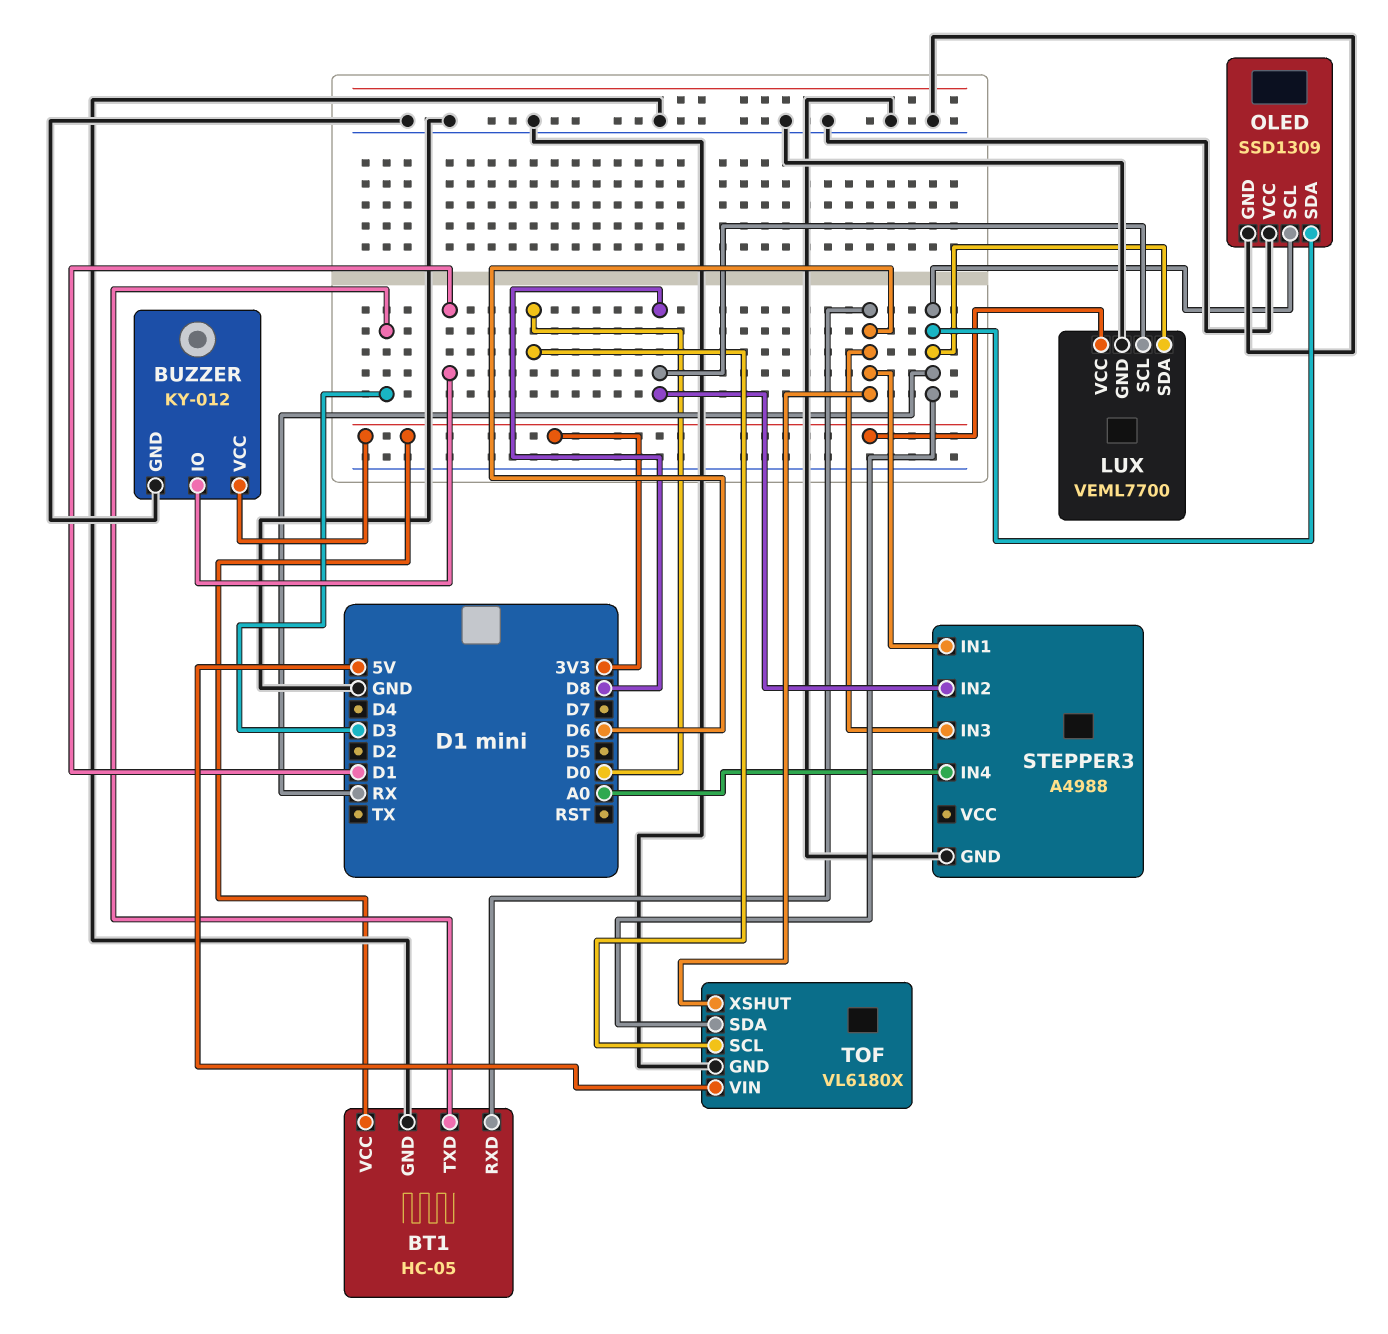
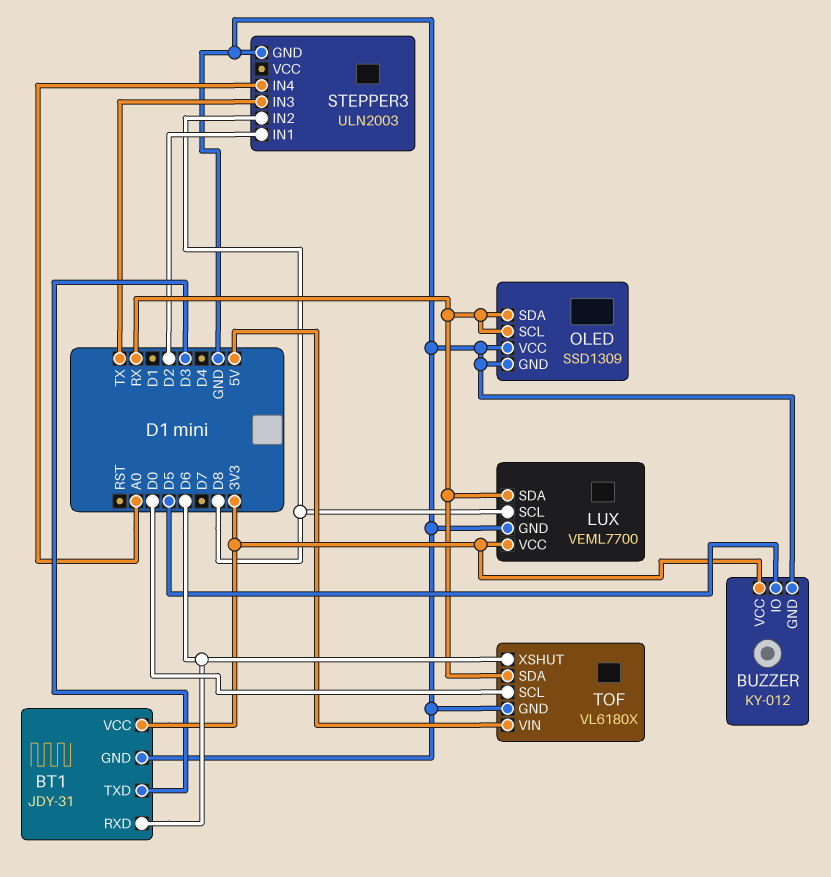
BT1: HC-05 -> JDY-31
BUZZER pin IO: D1 -> D5
STEPPER3: A4988 -> ULN2003
STEPPER3 pin IN1: D6 -> D2
STEPPER3 pin IN3: D6 -> TX

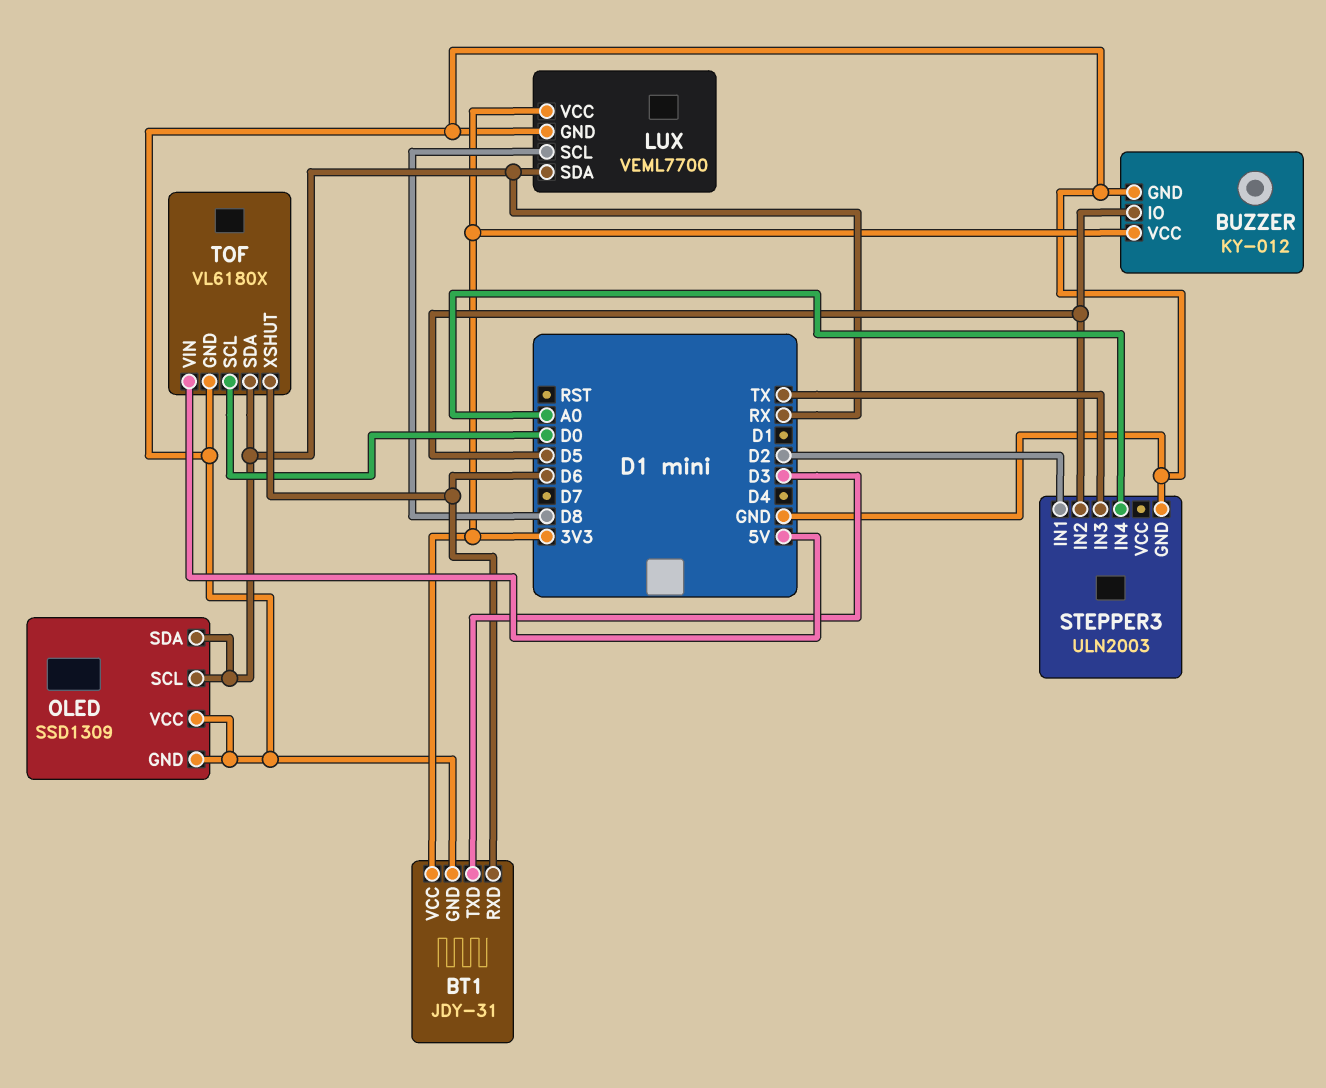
STEPPER3 pin IN2: D8 -> D5

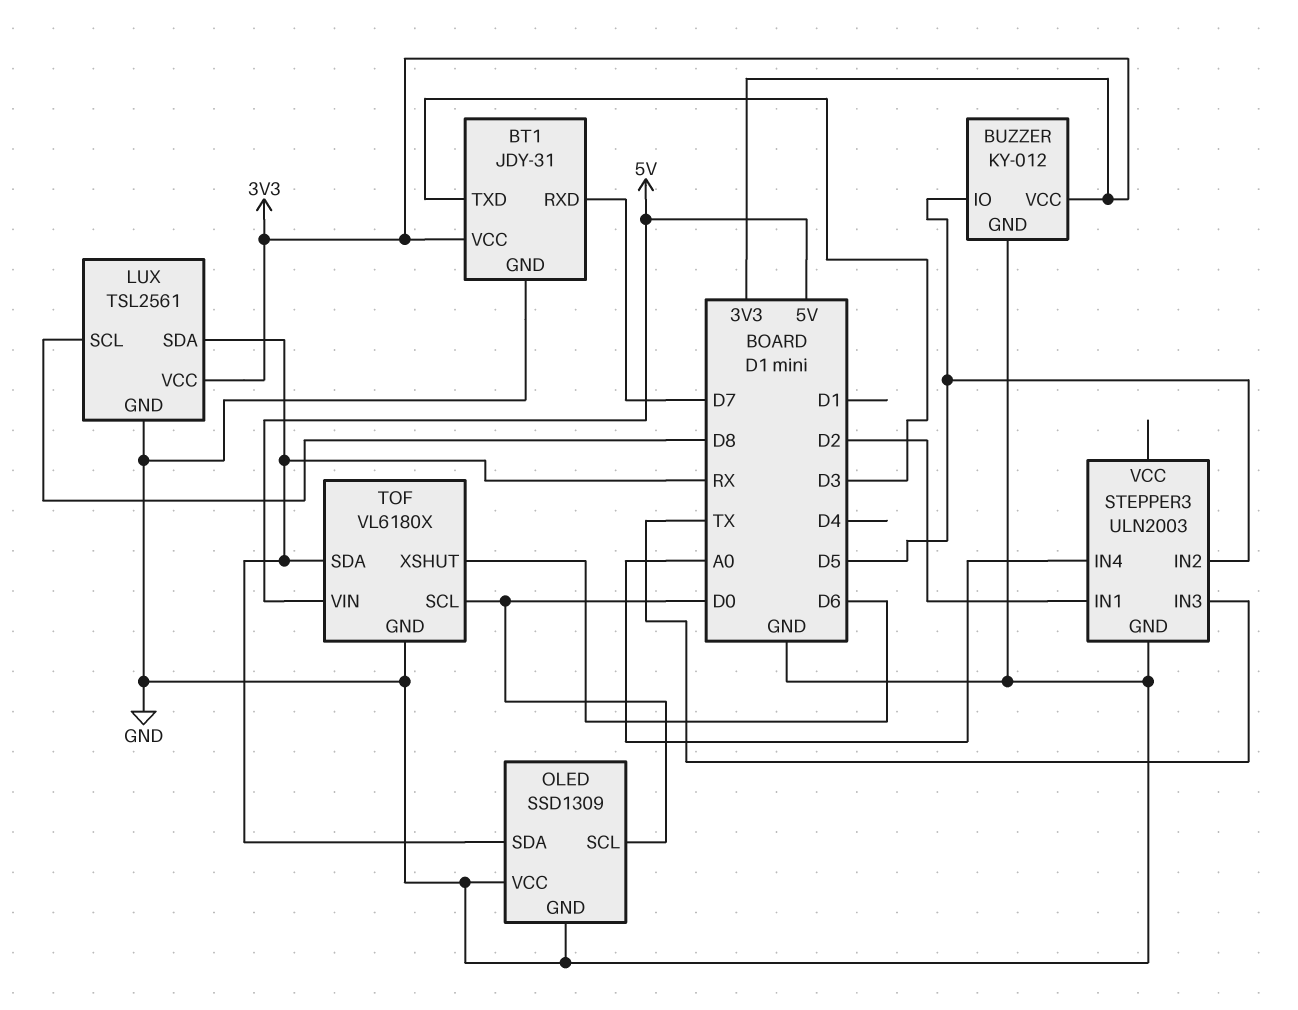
BT1 pin RXD: D6 -> D7
LUX: VEML7700 -> TSL2561
OLED pin SCL: RX -> D0

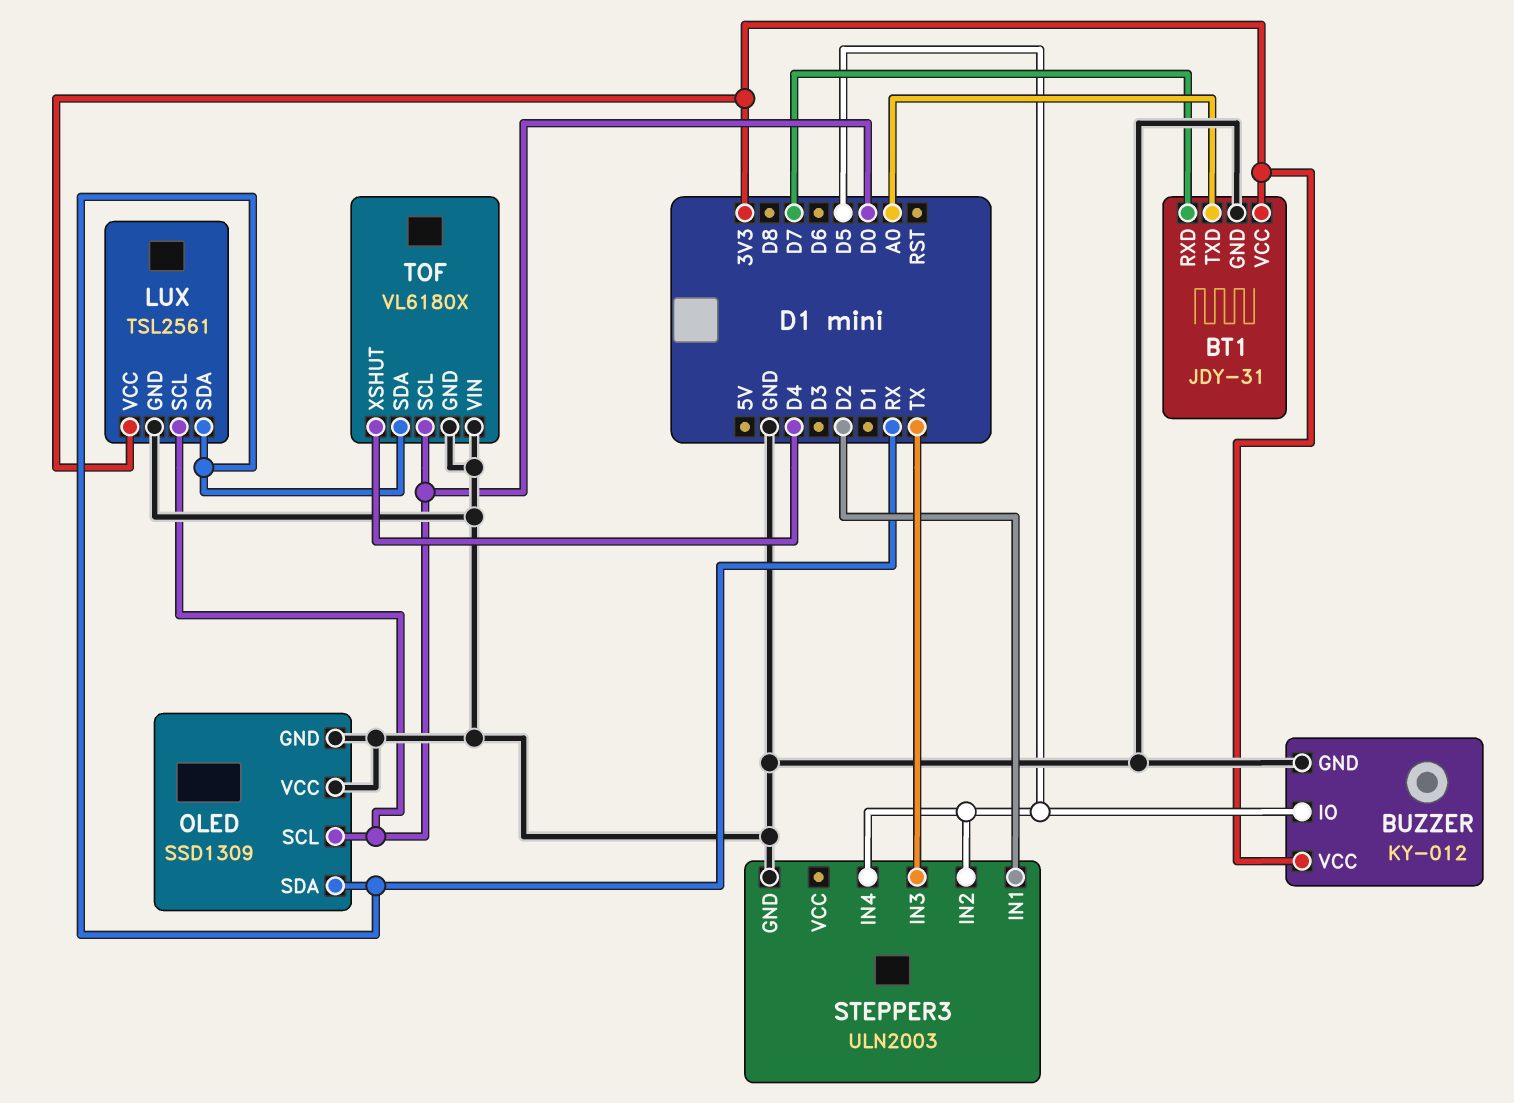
BT1 pin TXD: D3 -> A0
LUX pin SCL: D8 -> D0
STEPPER3 pin IN4: A0 -> D5
TOF pin VIN: 5V -> GND
TOF pin XSHUT: D6 -> D4

